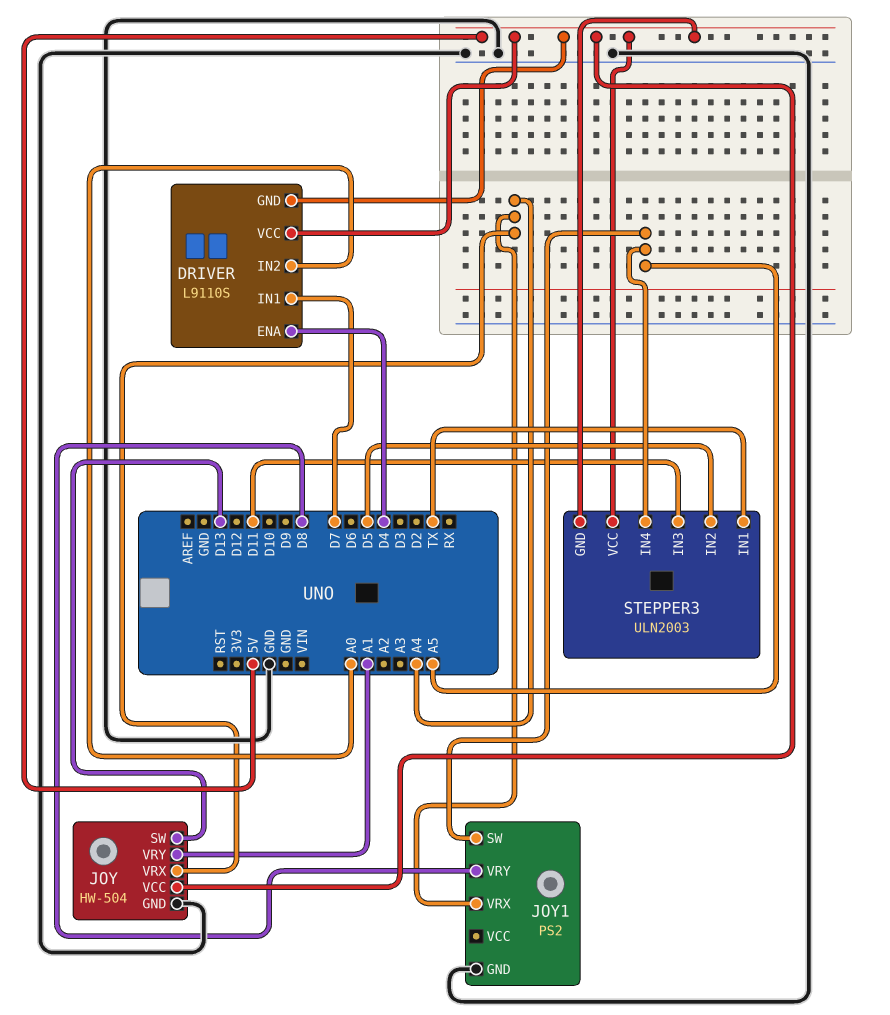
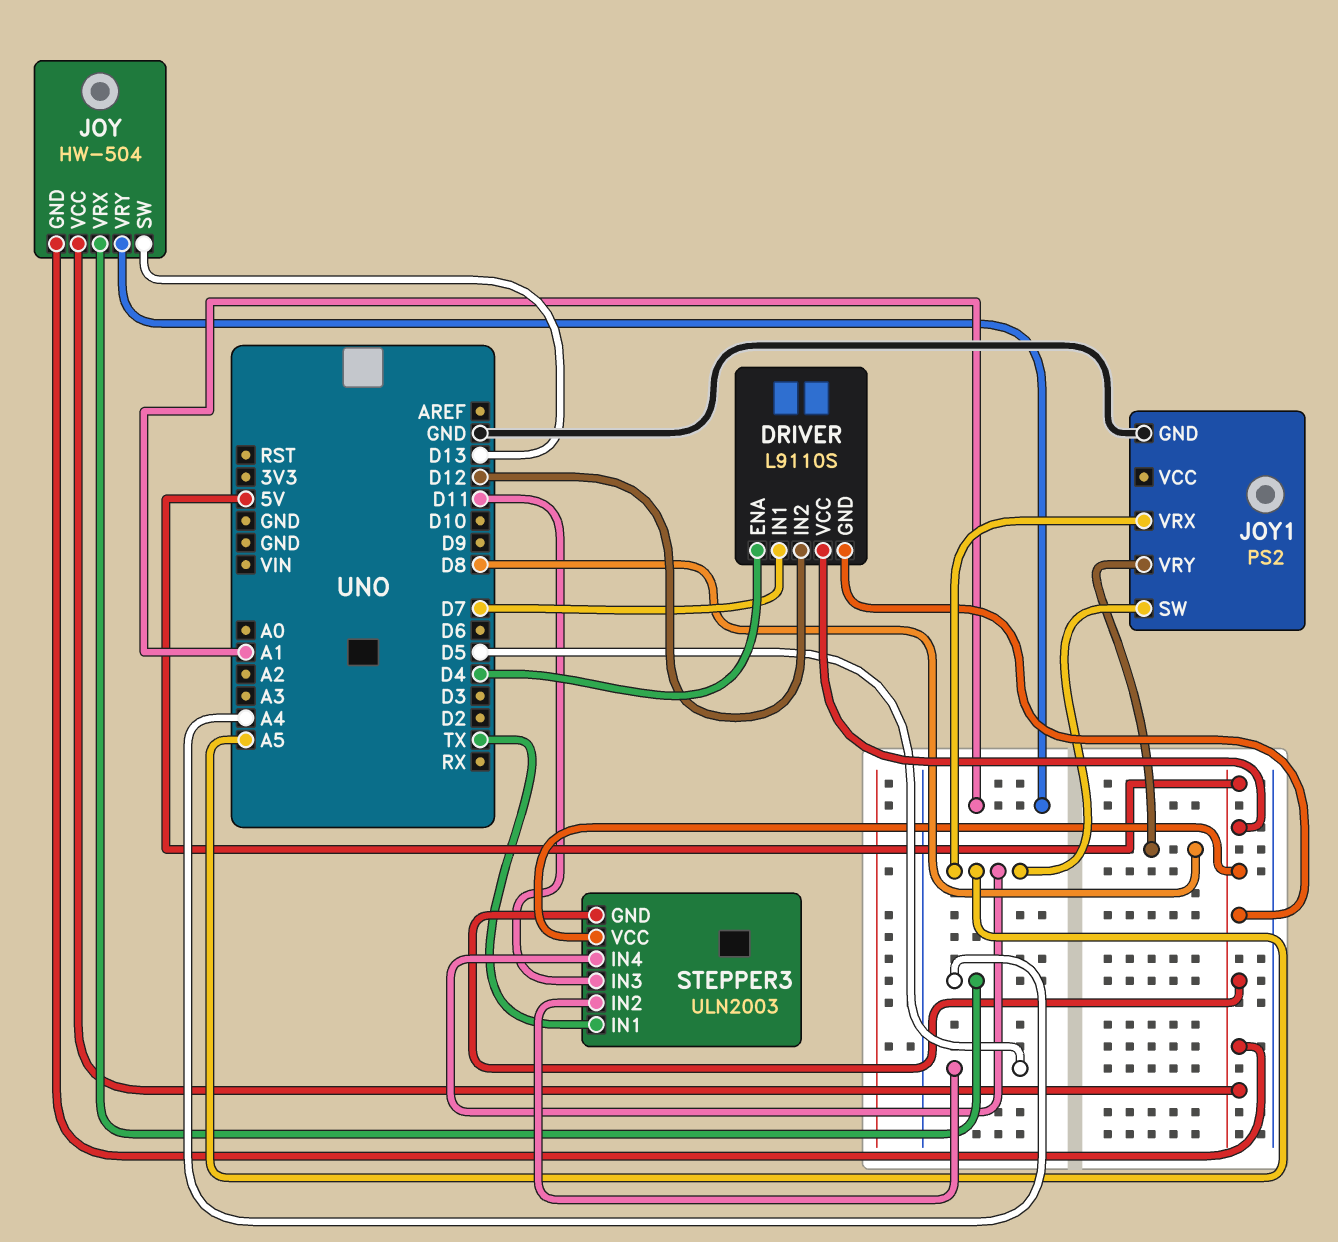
DRIVER pin IN2: A0 -> D12
JOY pin GND: GND -> 5V
JOY1 pin VRX: A4 -> A5

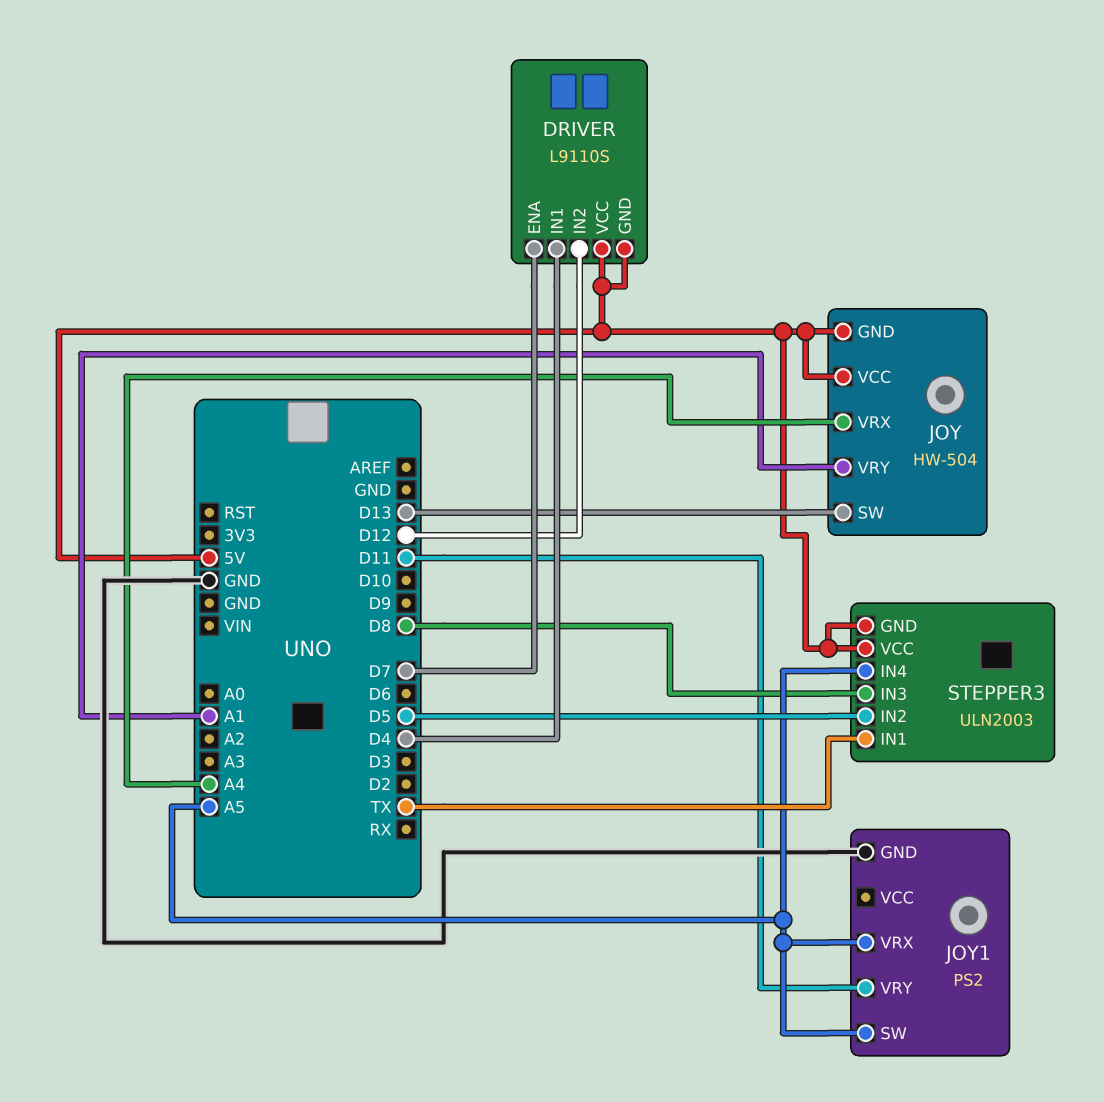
DRIVER pin ENA: D4 -> D7
DRIVER pin IN1: D7 -> D4
JOY1 pin VRY: D8 -> D11
STEPPER3 pin IN3: D11 -> D8

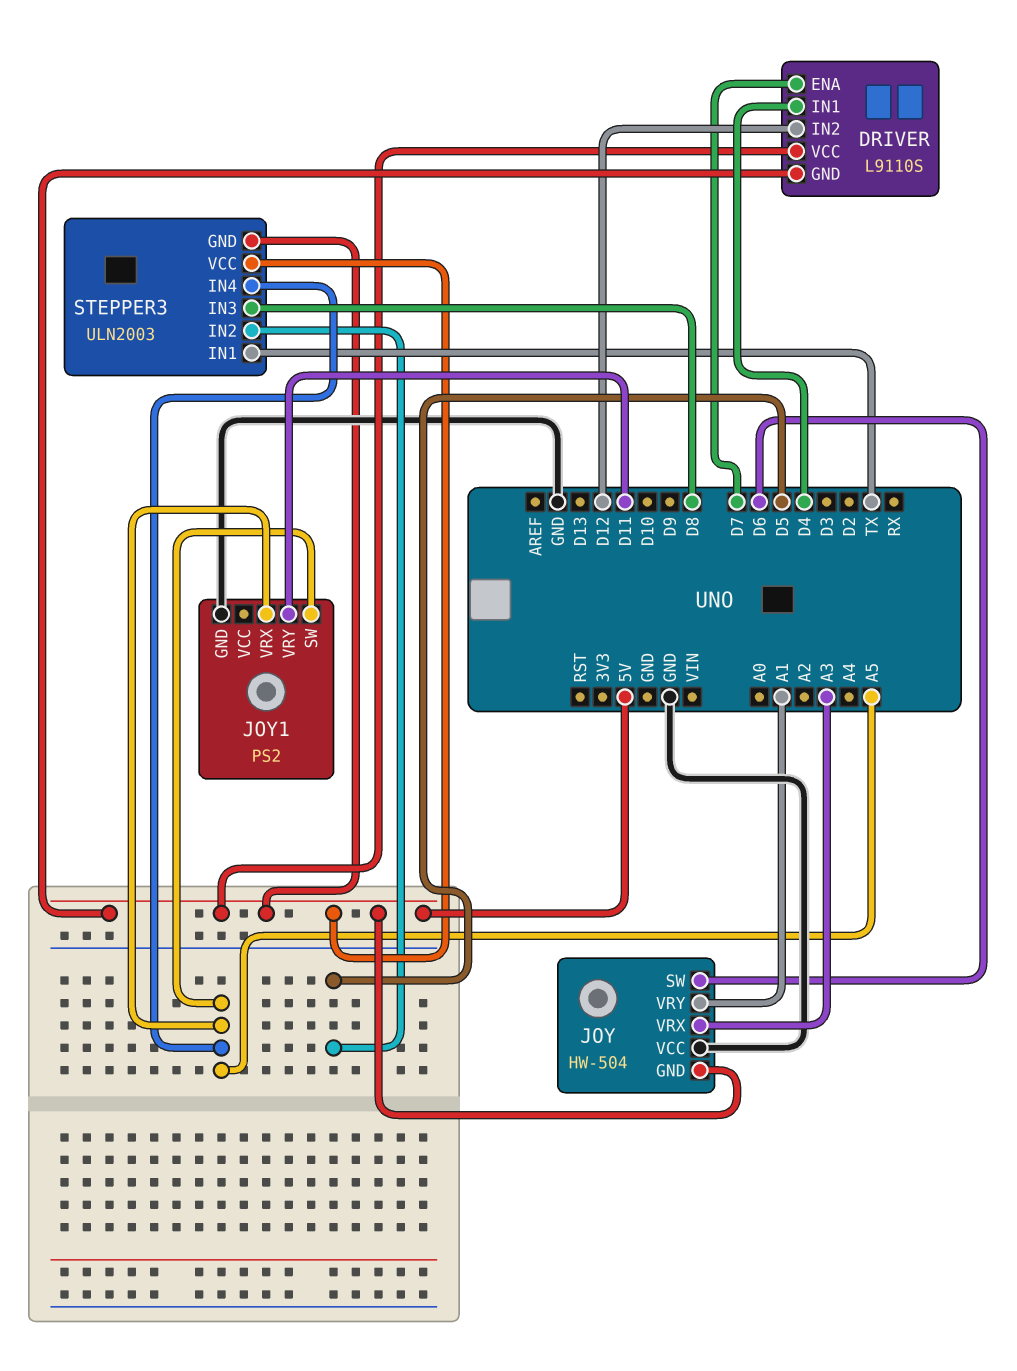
JOY pin SW: D13 -> D6
JOY pin VCC: 5V -> GND
JOY pin VRX: A4 -> A3

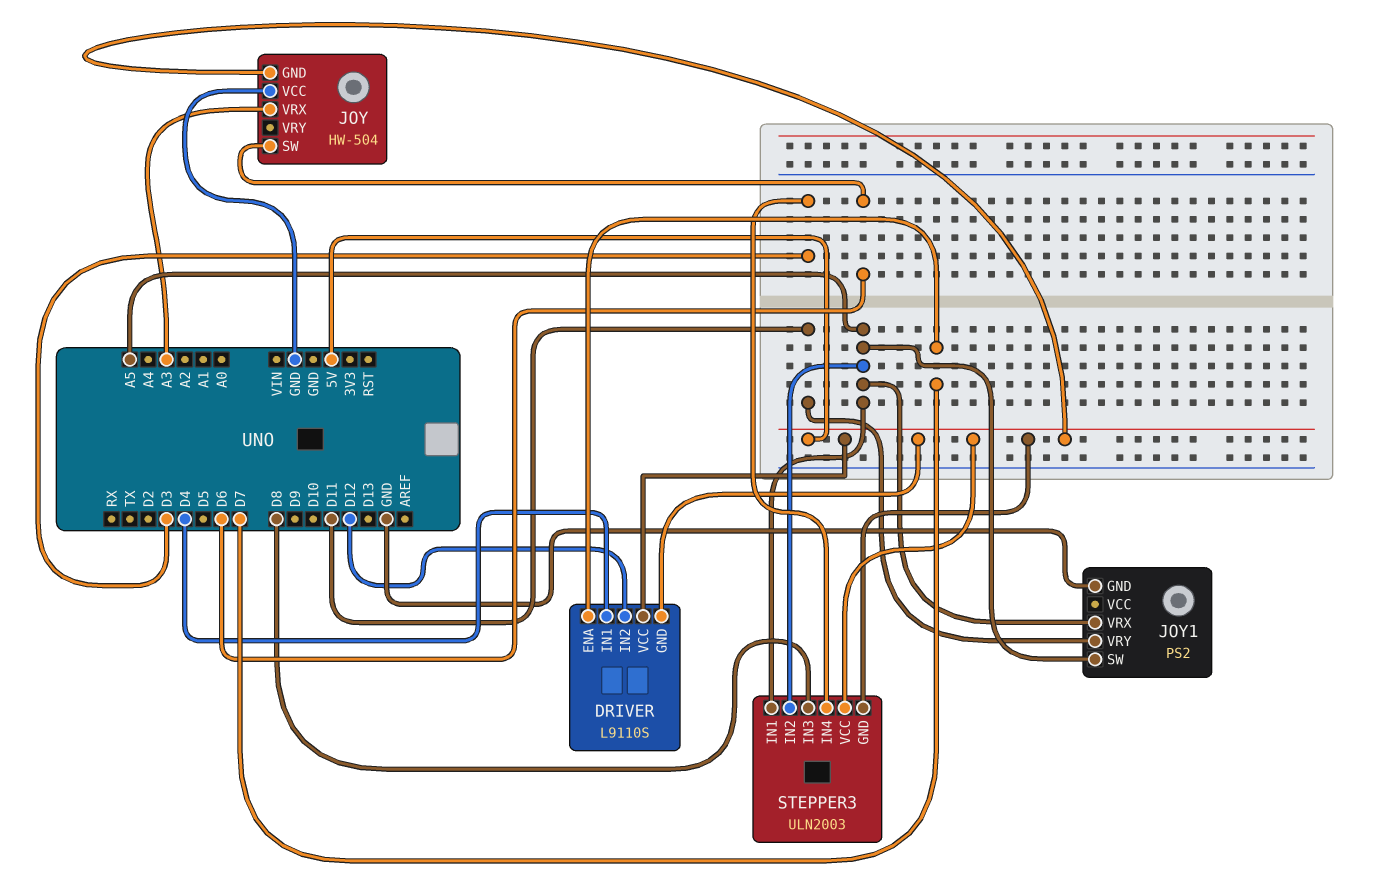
JOY pin VRY: A1 -> none
STEPPER3 pin IN1: TX -> A5
STEPPER3 pin IN2: D5 -> A5
STEPPER3 pin IN4: A5 -> D3

